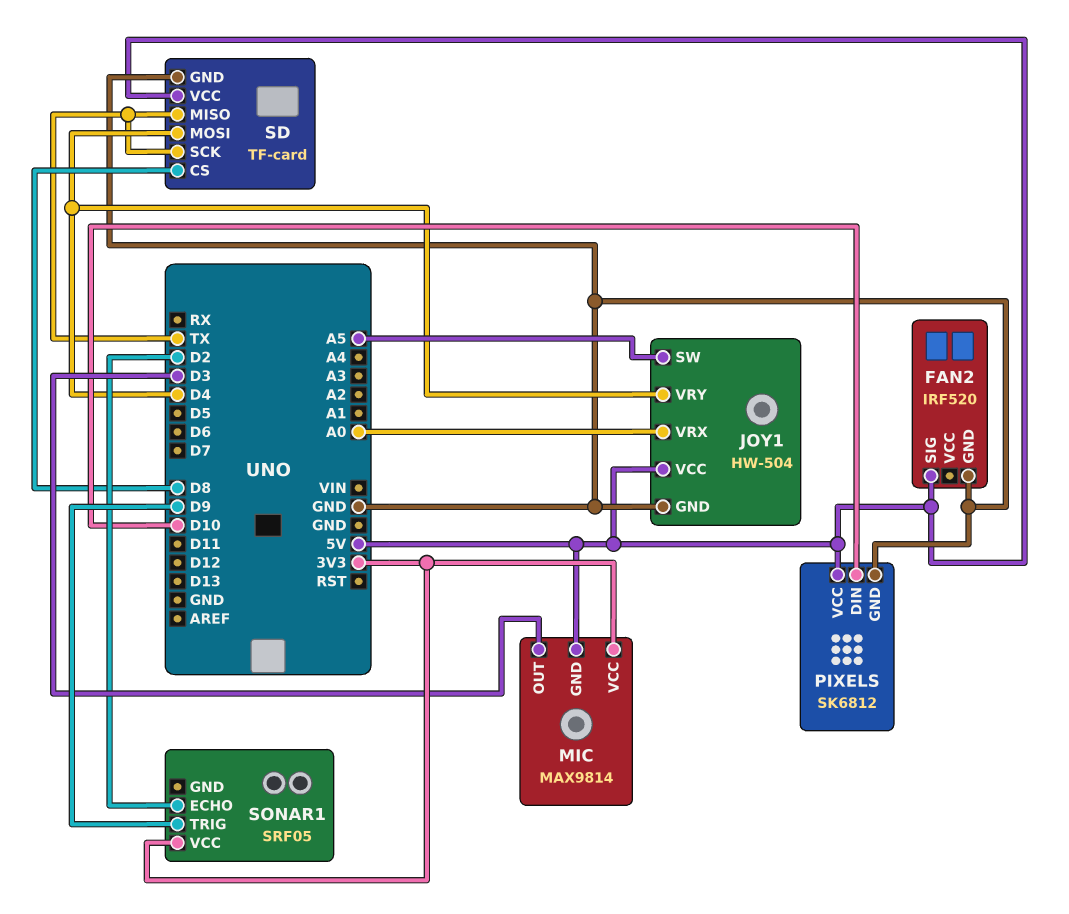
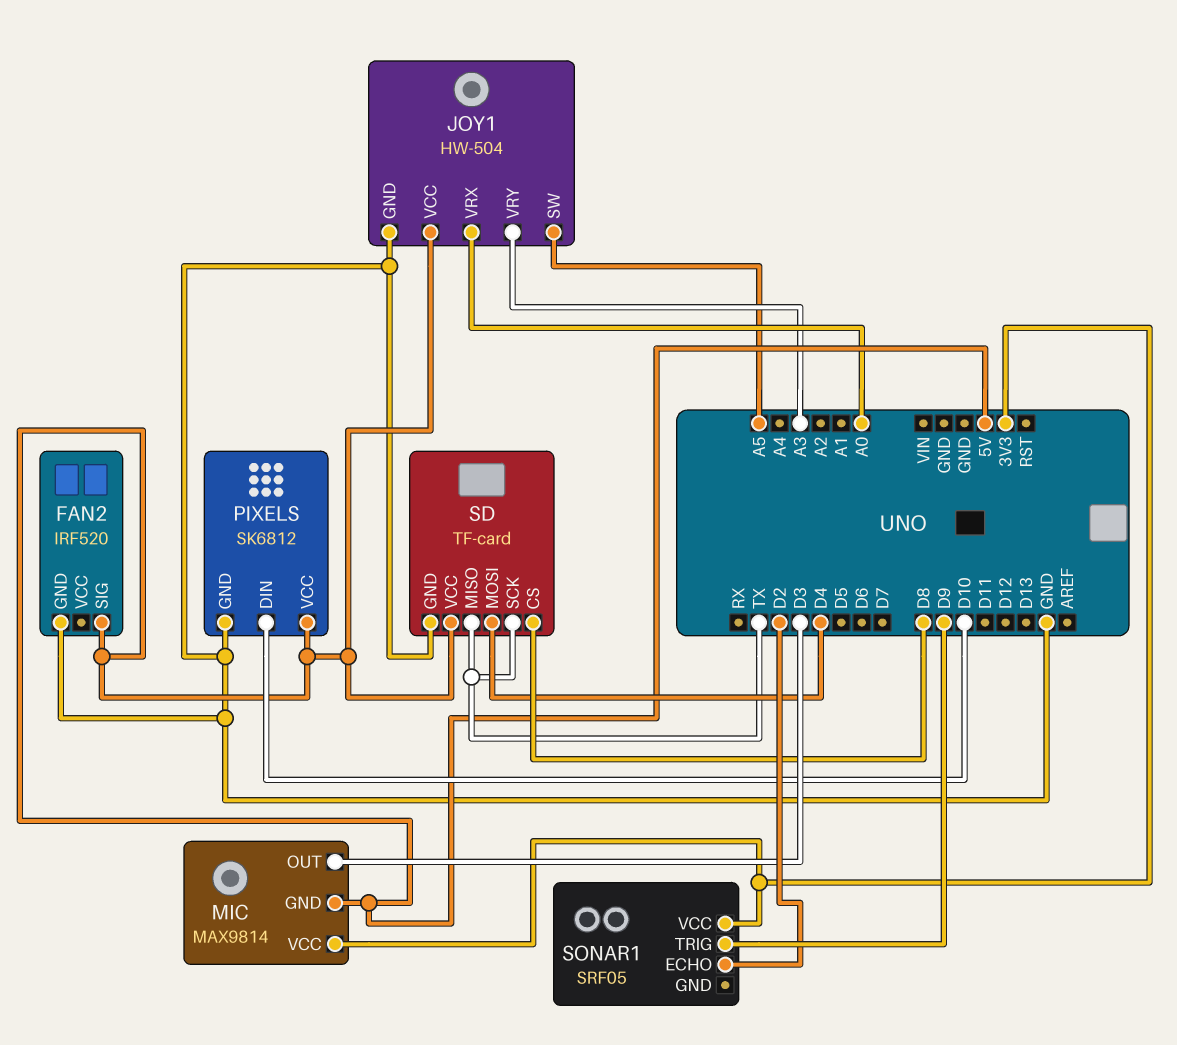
JOY1 pin VRY: D4 -> A3

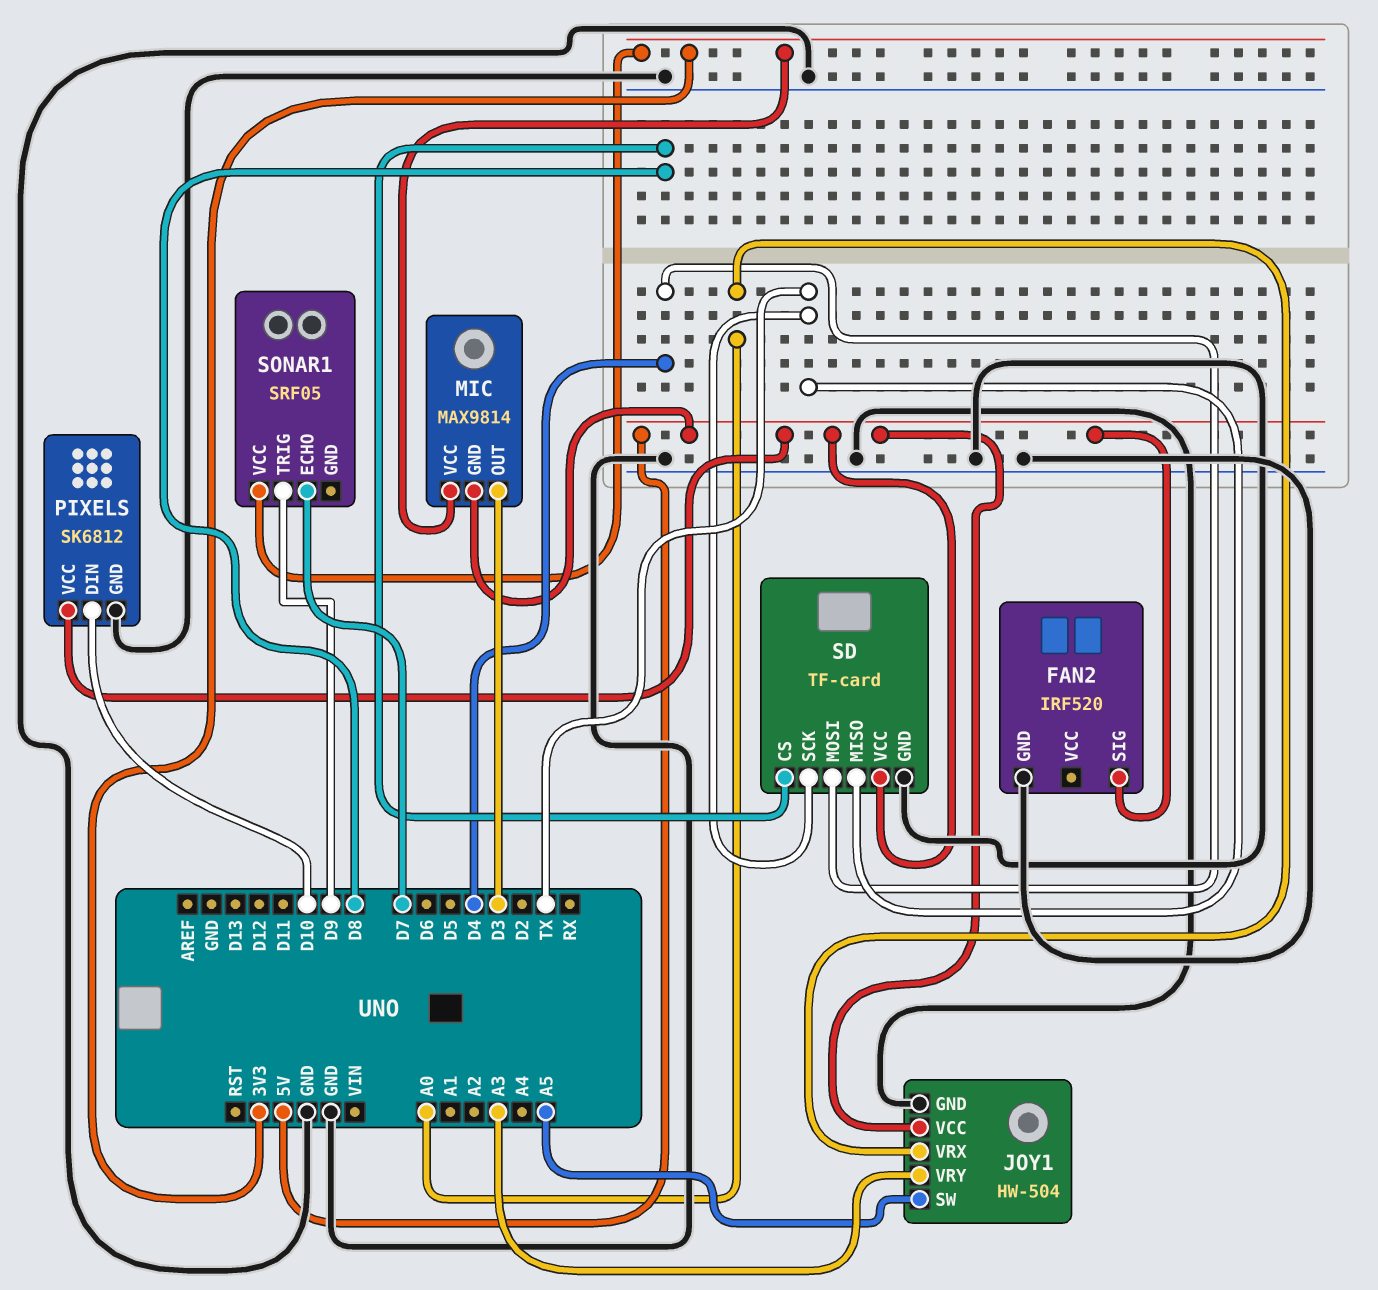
SONAR1 pin ECHO: D2 -> D7

